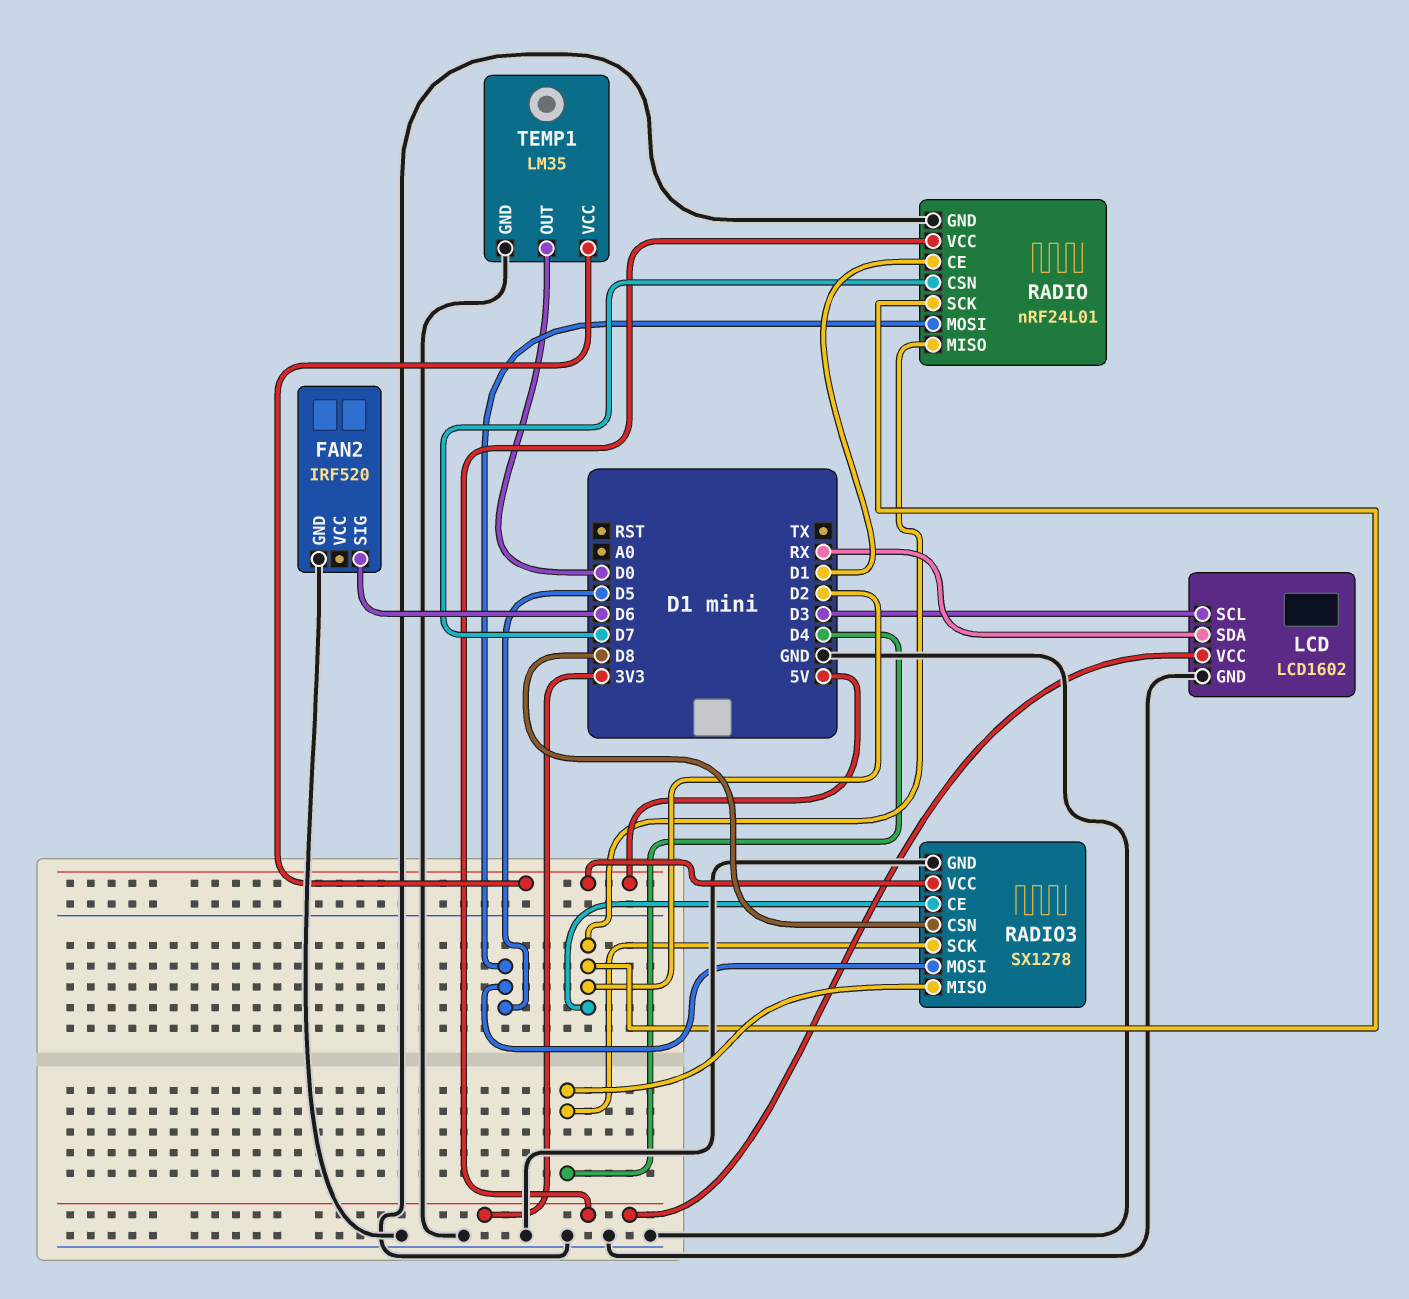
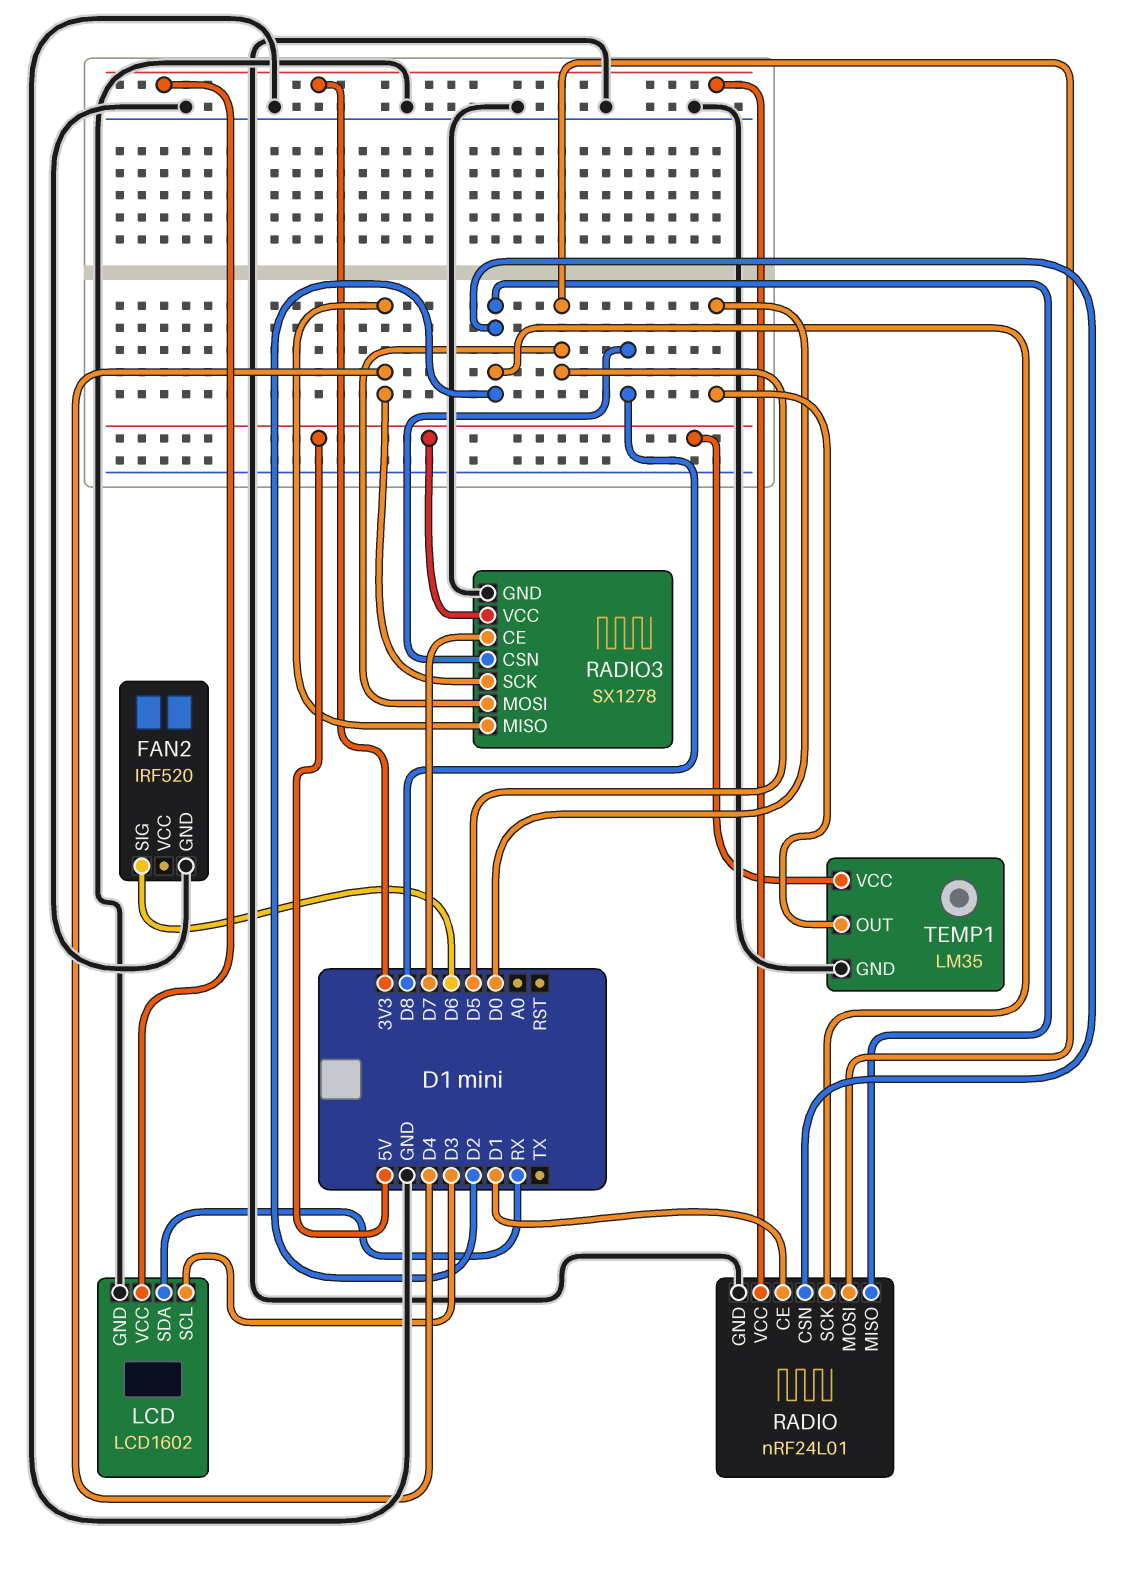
RADIO pin CSN: D7 -> D2
RADIO3 pin CE: D2 -> D7

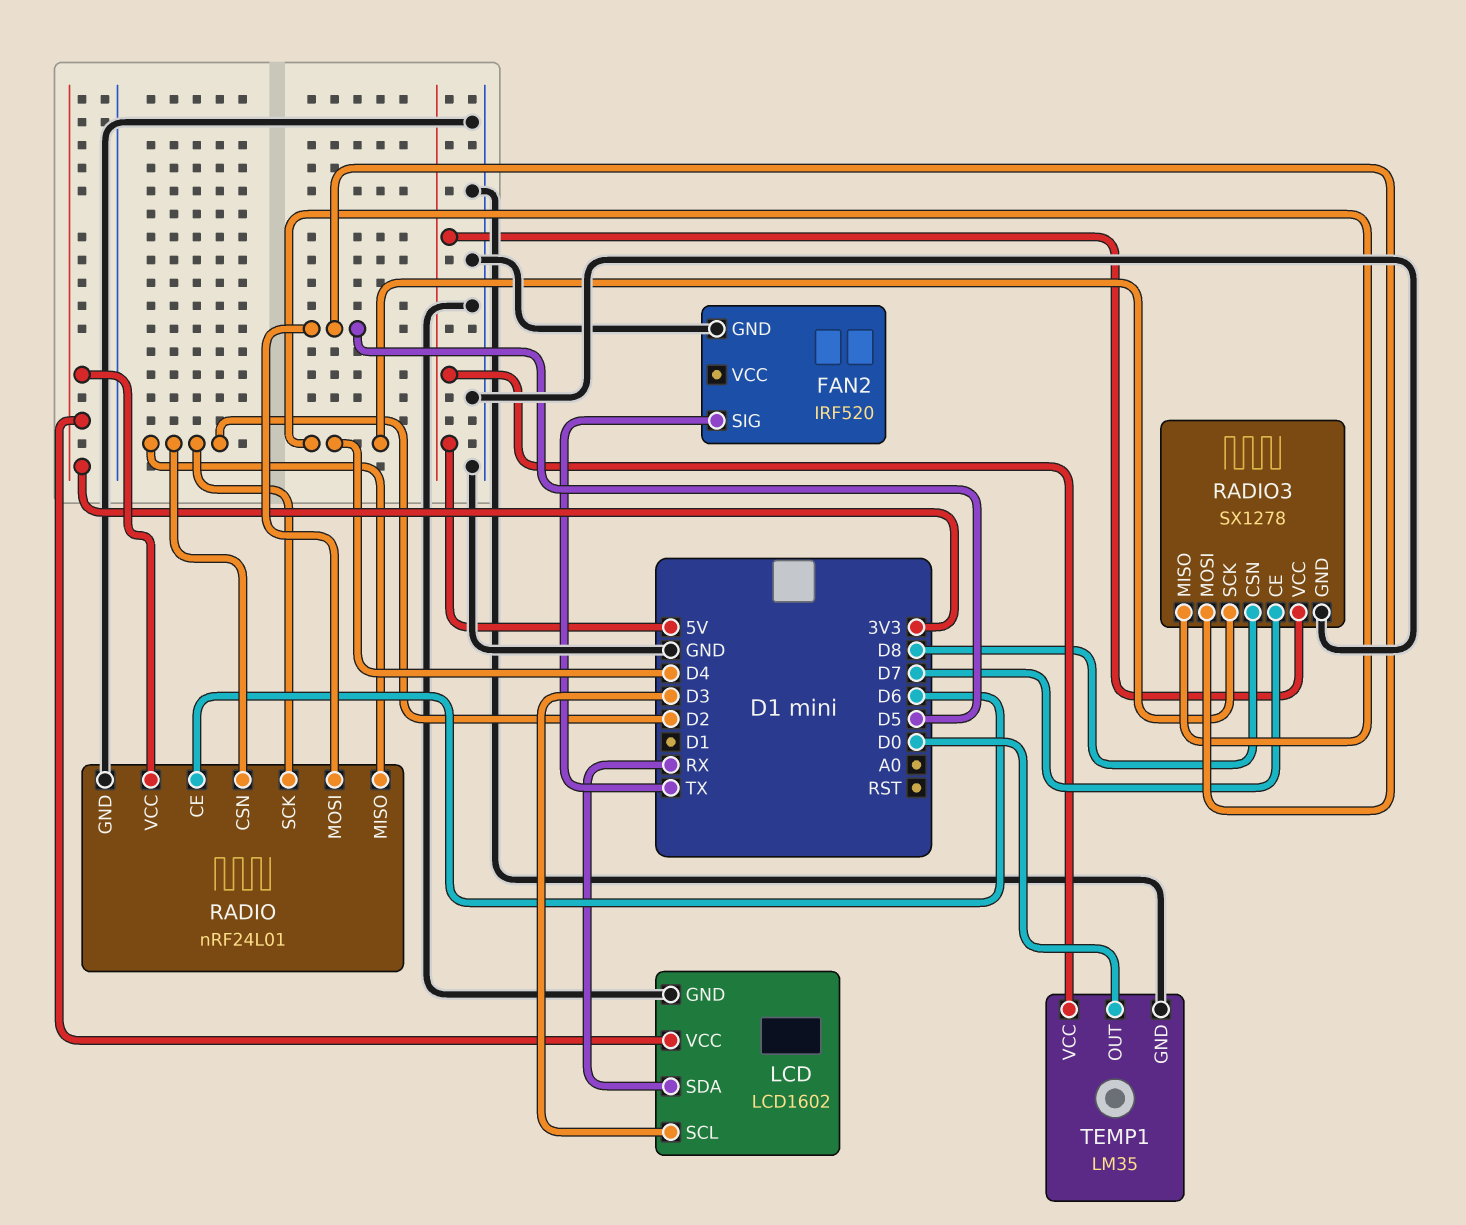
FAN2 pin SIG: D6 -> TX
RADIO pin CE: D1 -> D6

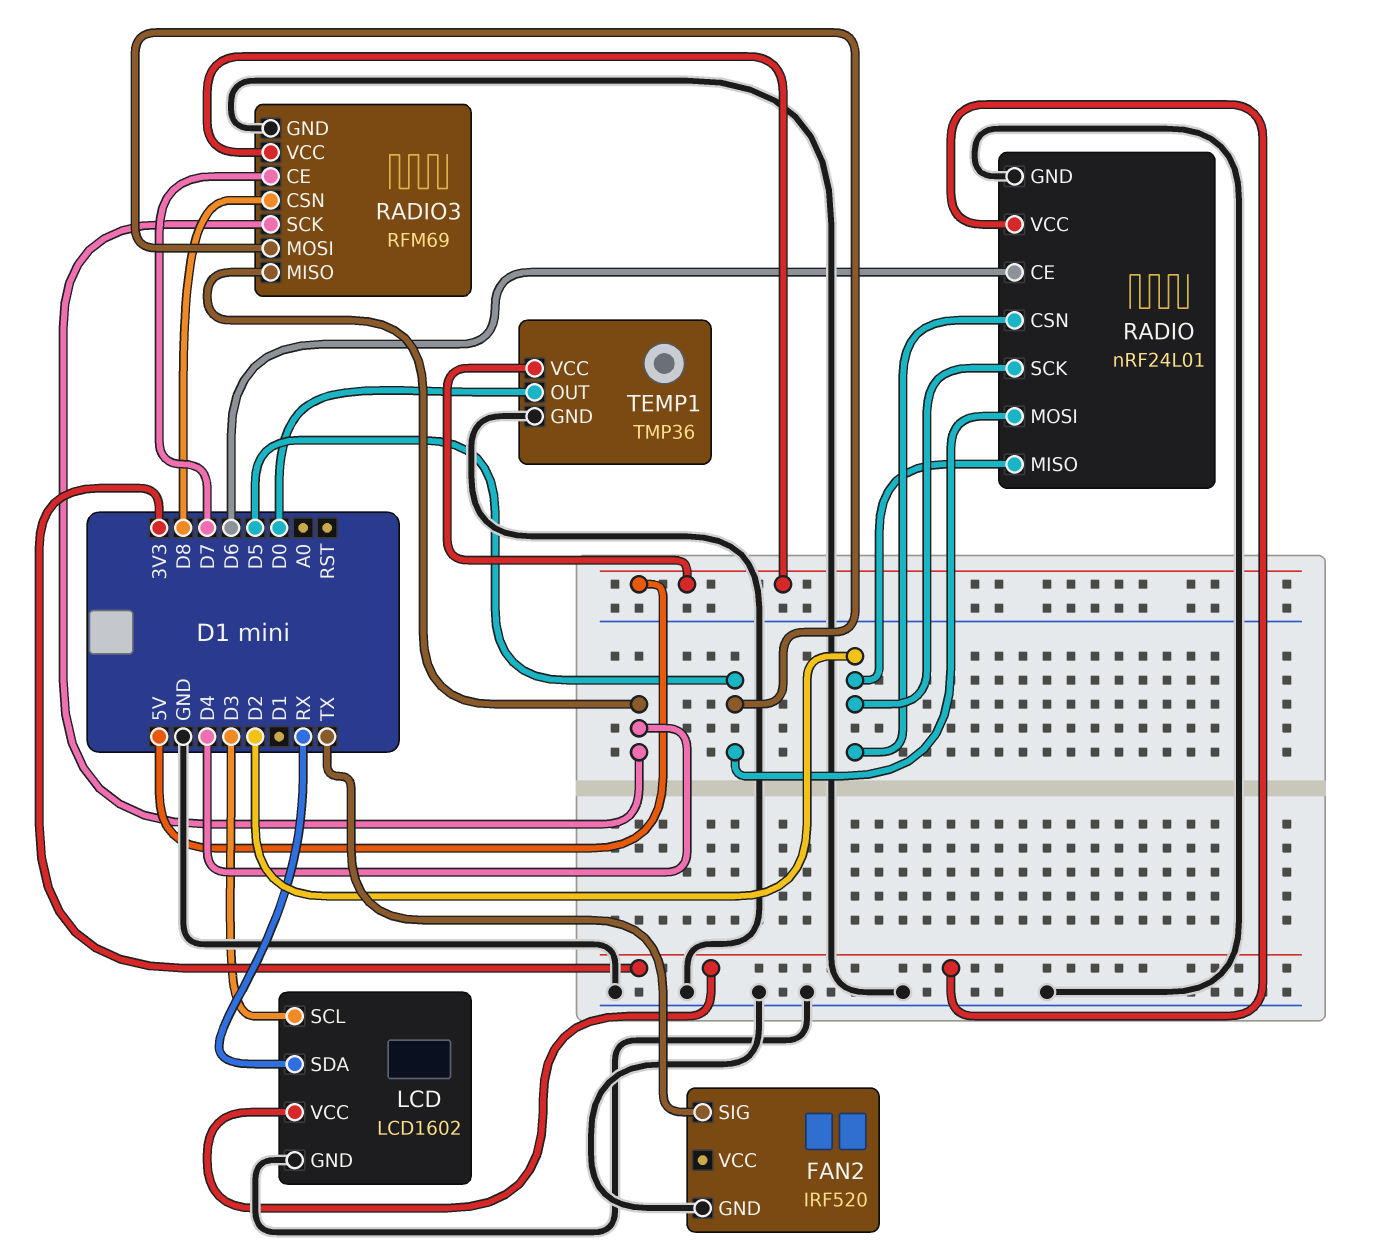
RADIO3: SX1278 -> RFM69
TEMP1: LM35 -> TMP36

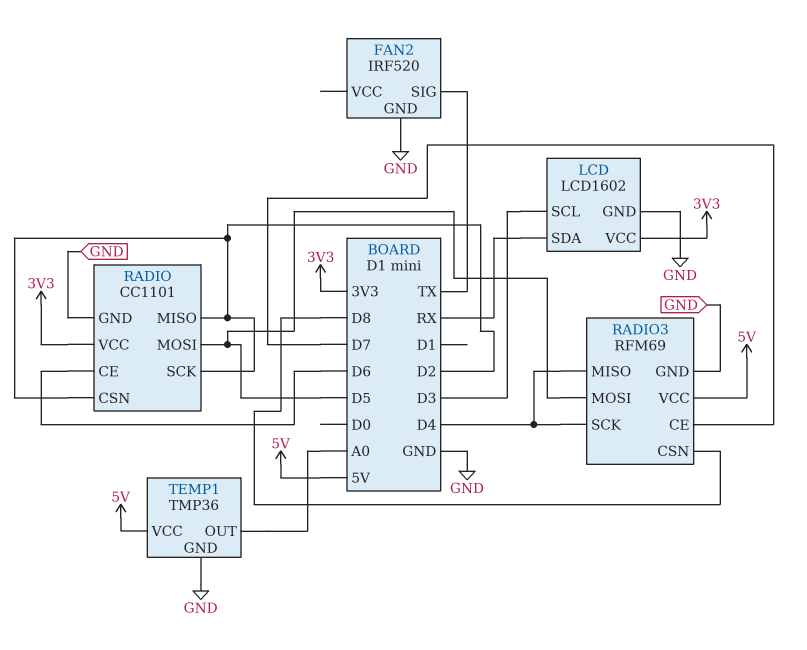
RADIO: nRF24L01 -> CC1101
TEMP1 pin OUT: D0 -> A0

